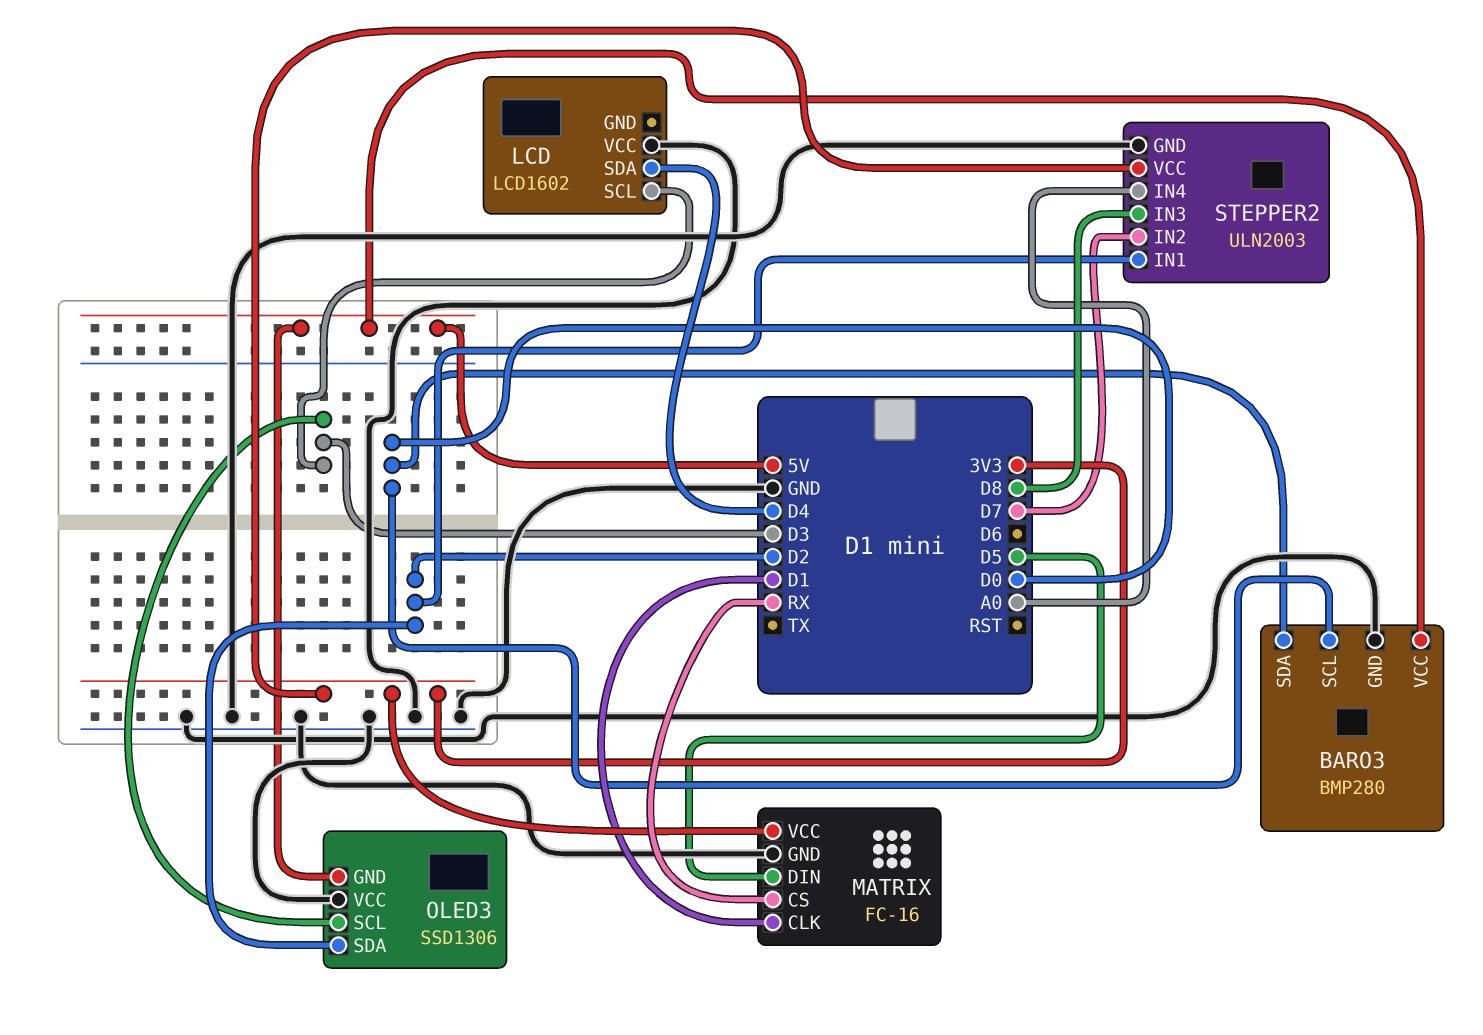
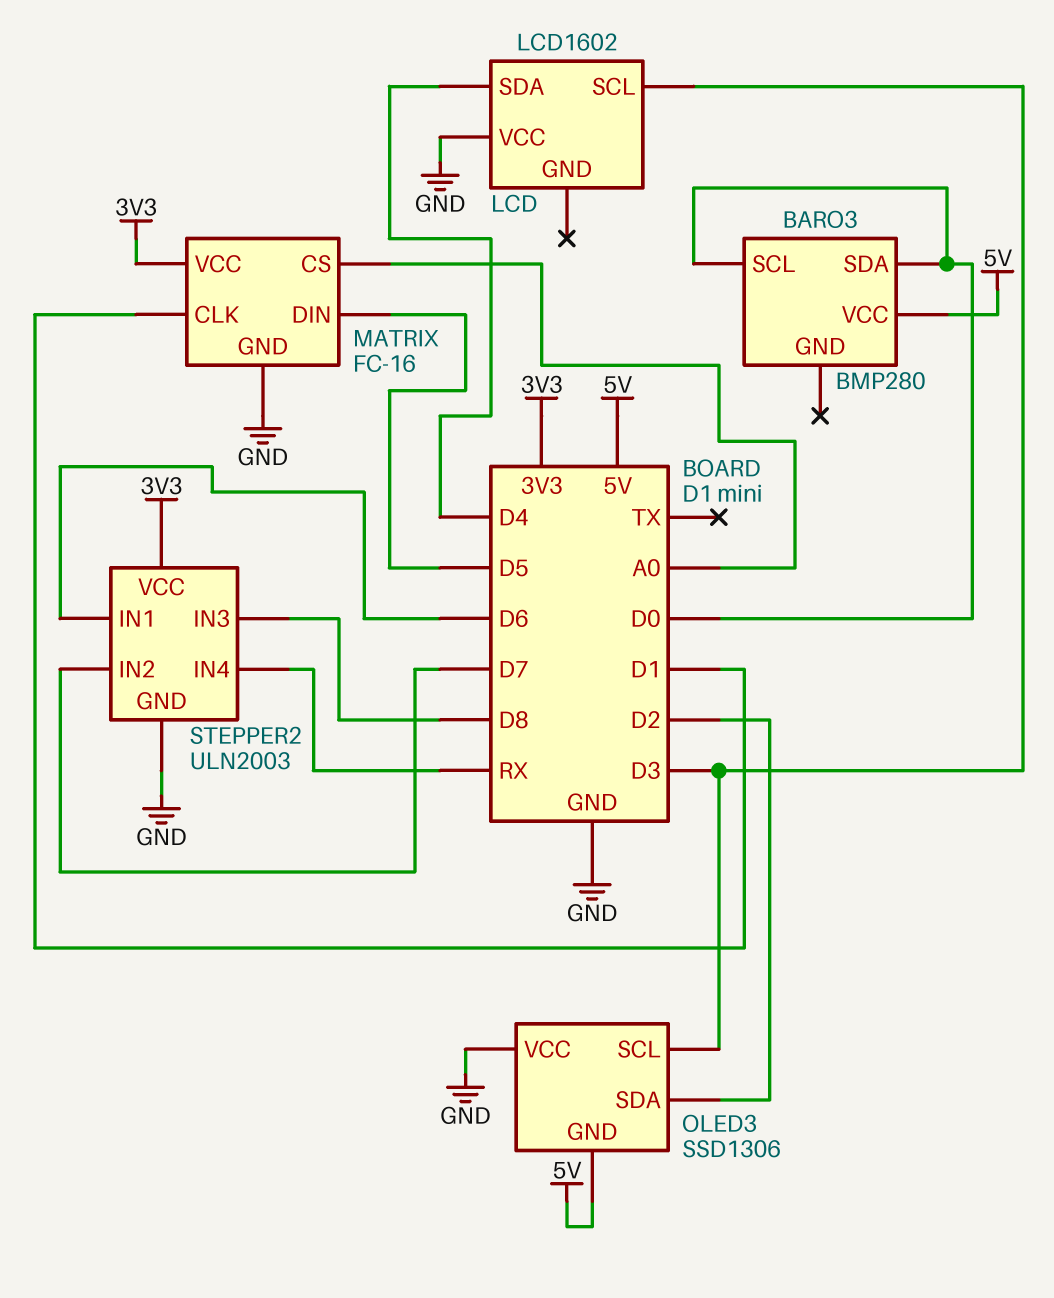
BARO3 pin GND: GND -> none
MATRIX pin CS: RX -> A0
STEPPER2 pin IN1: D2 -> D6
STEPPER2 pin IN4: A0 -> RX

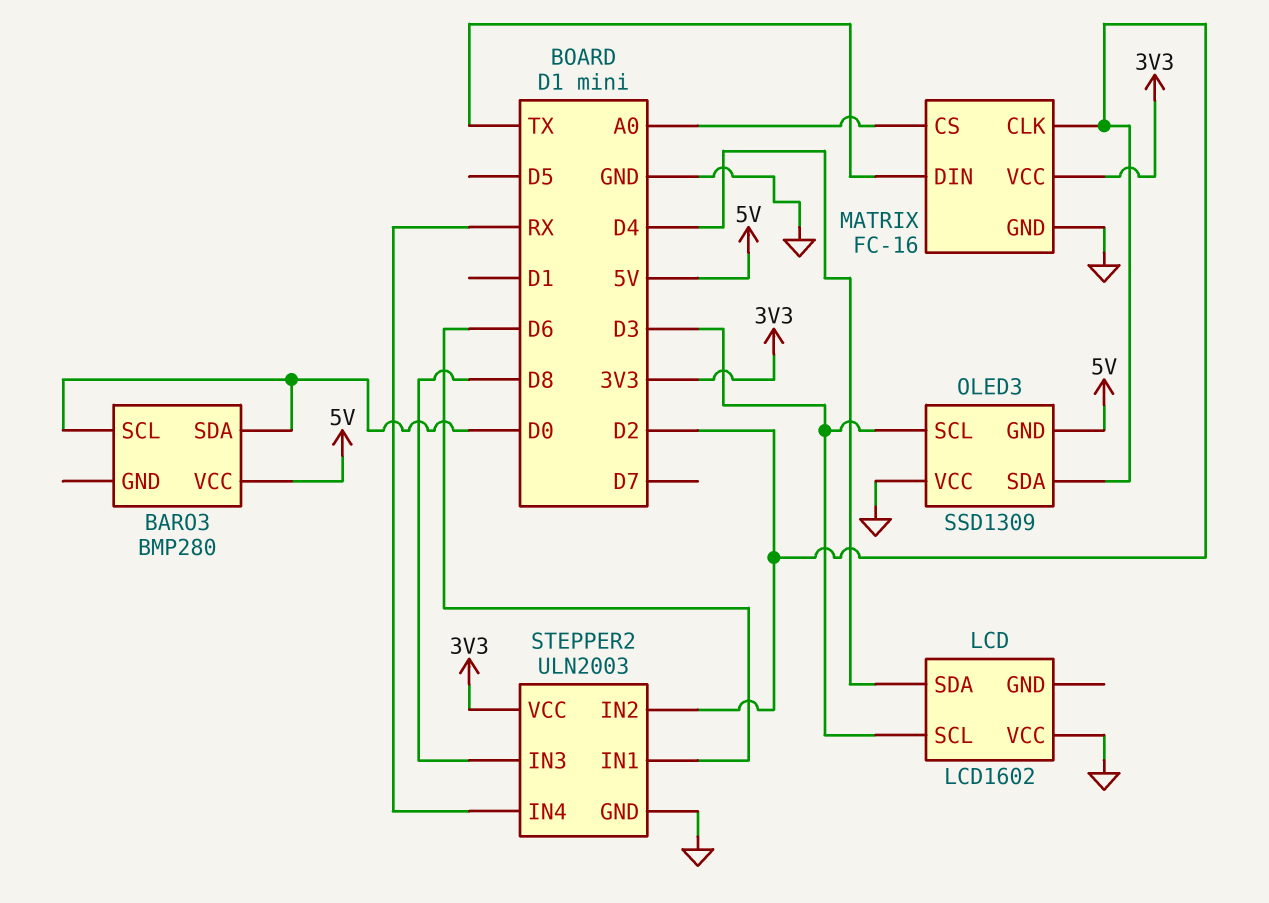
MATRIX pin CLK: D1 -> D2
MATRIX pin DIN: D5 -> TX
OLED3: SSD1306 -> SSD1309
STEPPER2 pin IN2: D7 -> D2

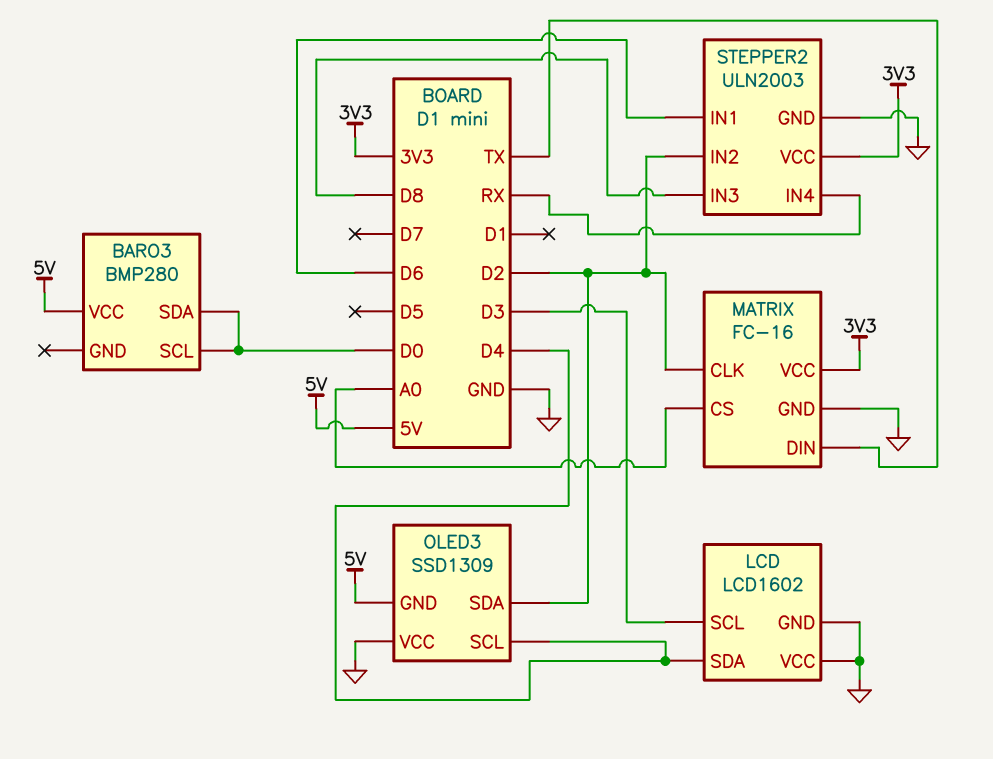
LCD pin GND: none -> GND
OLED3 pin SCL: D3 -> D4

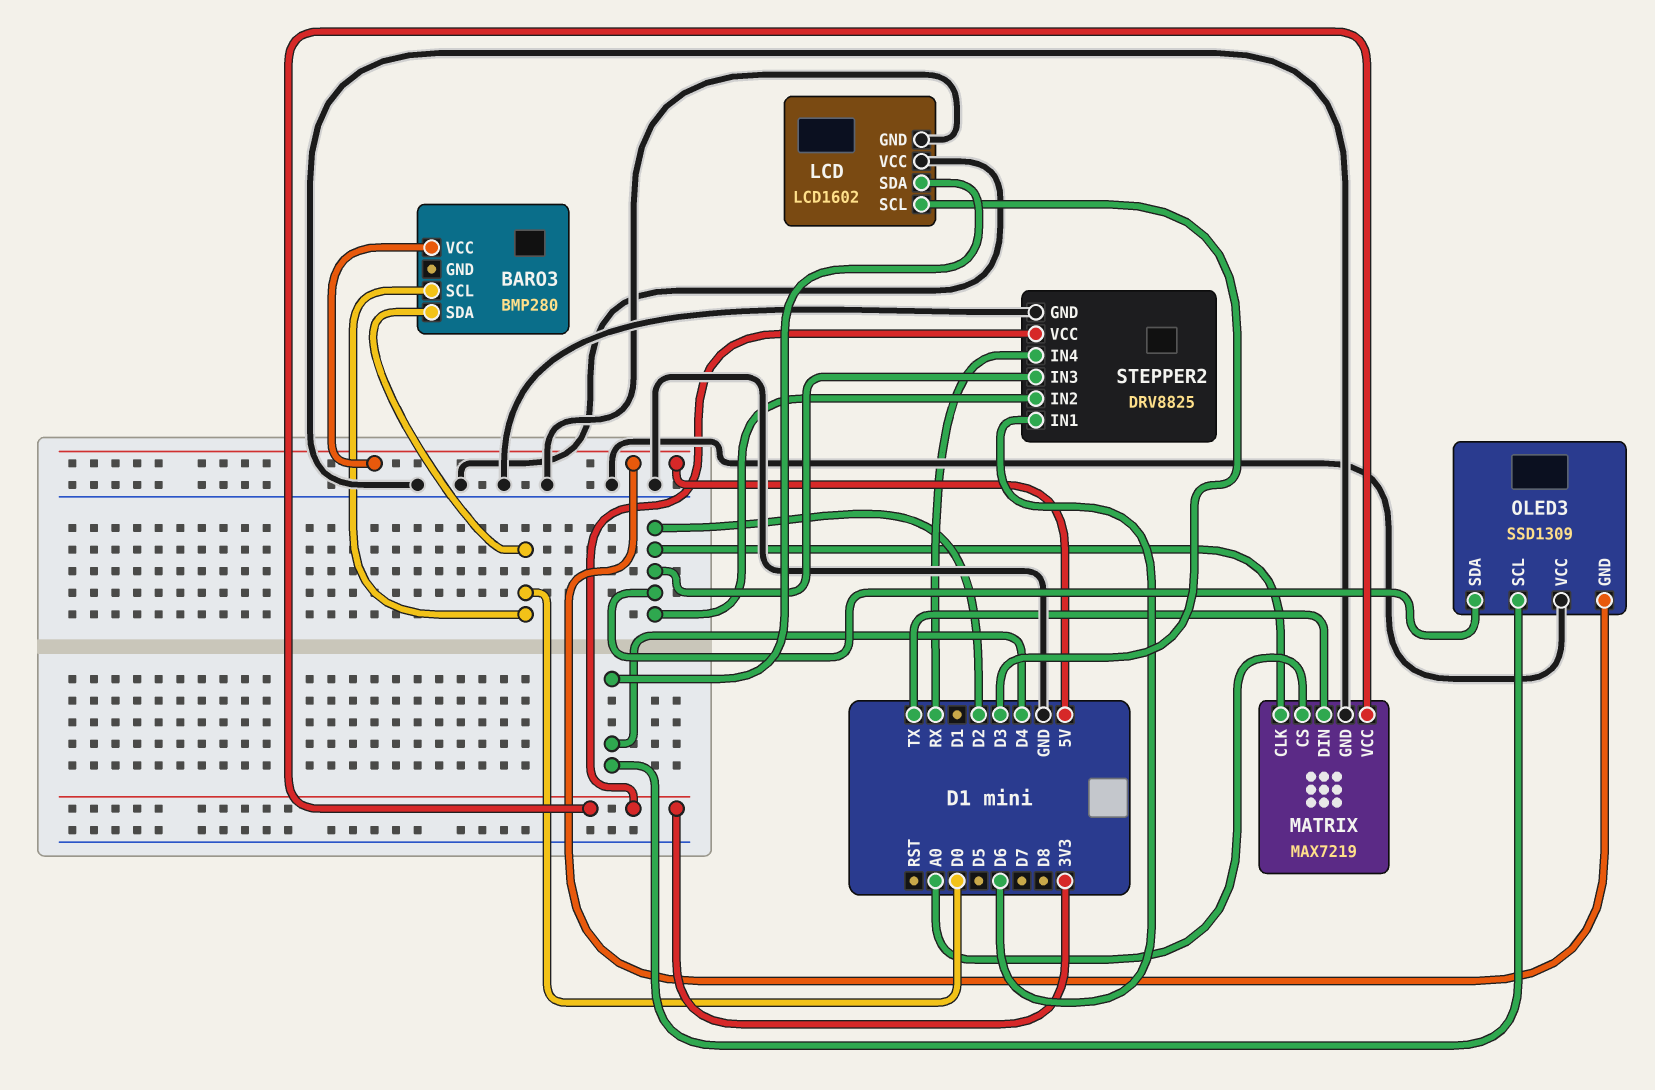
MATRIX: FC-16 -> MAX7219
STEPPER2: ULN2003 -> DRV8825
STEPPER2 pin IN3: D8 -> D2

